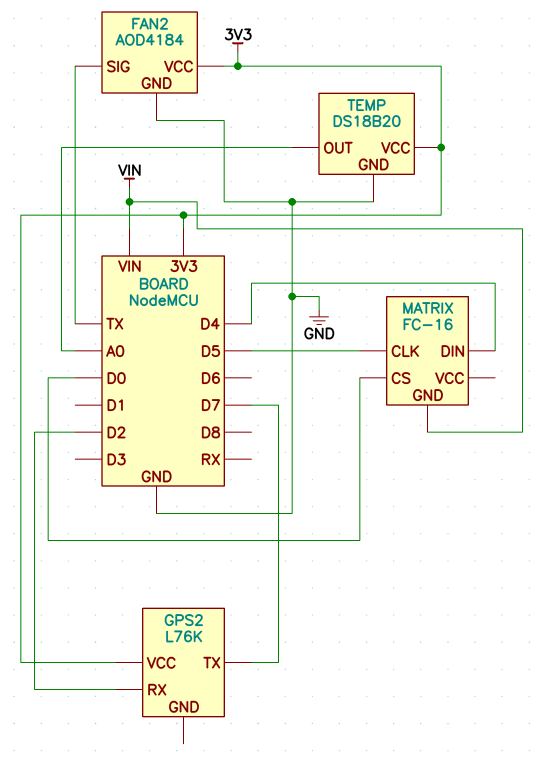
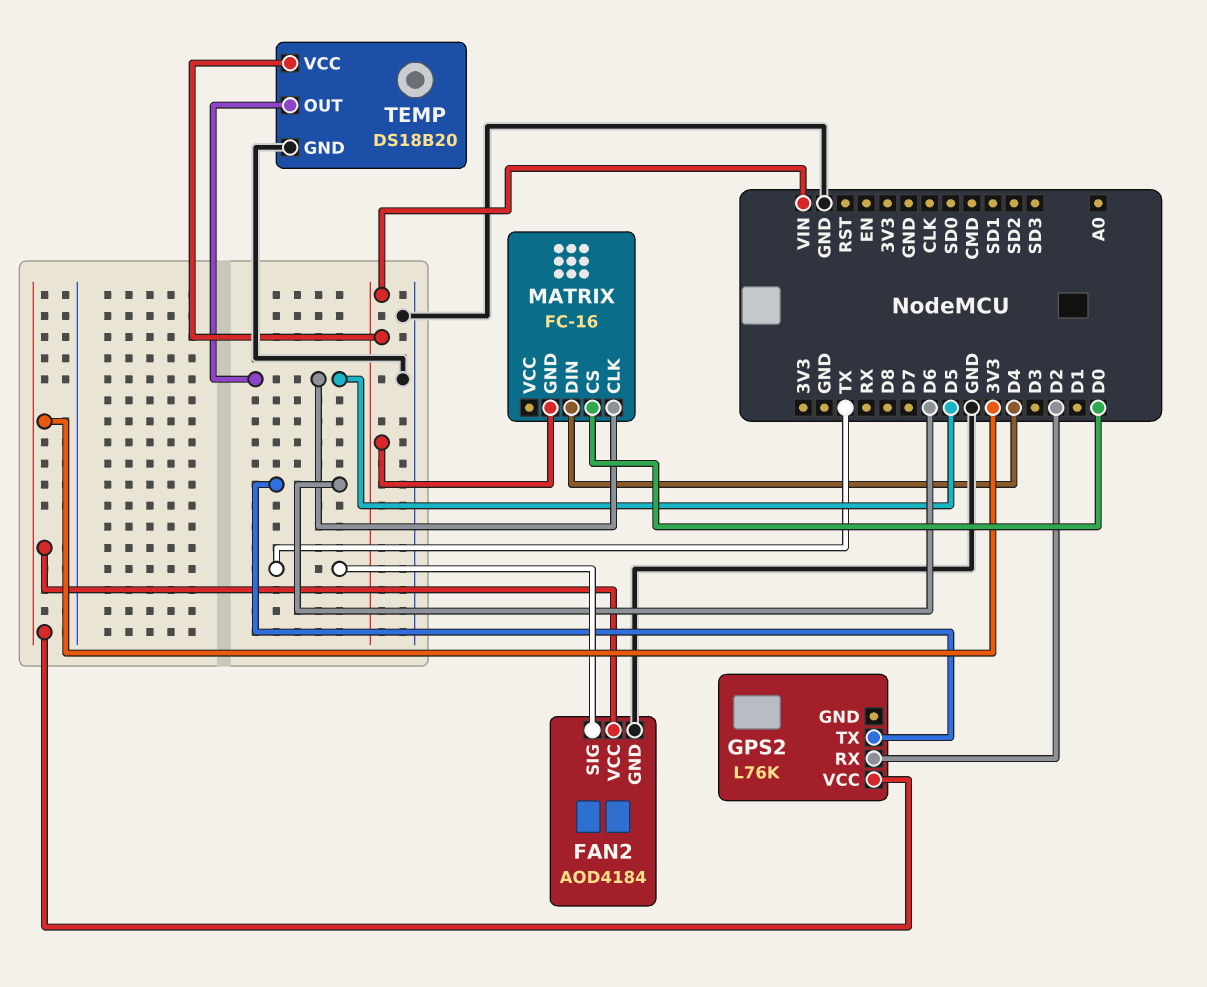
GPS2 pin TX: D7 -> D6
TEMP pin OUT: A0 -> D5
TEMP pin VCC: 3V3 -> VIN

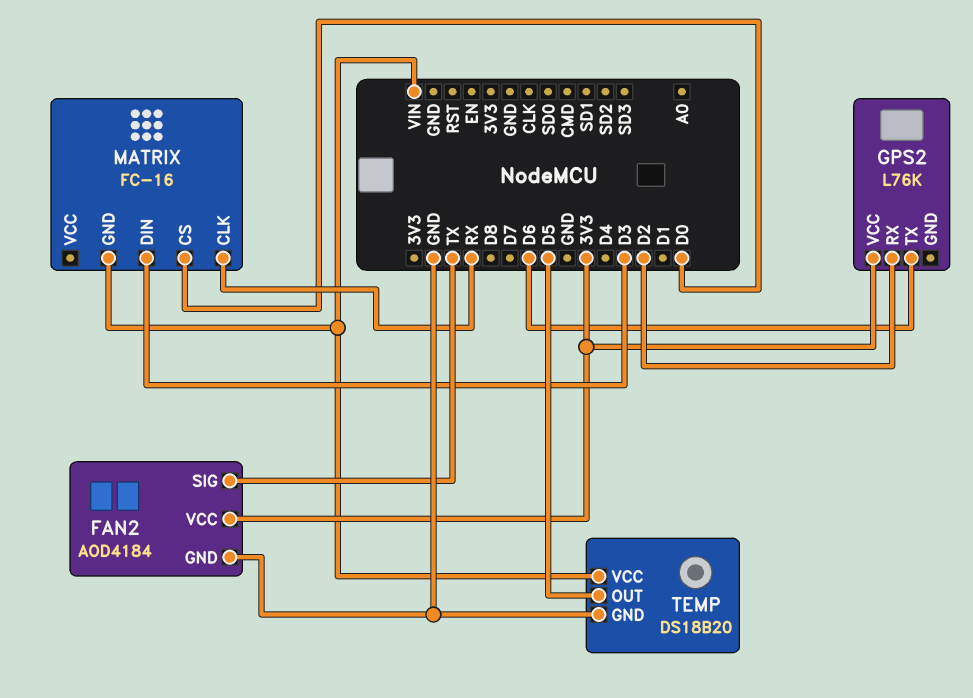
MATRIX pin CLK: D5 -> RX
MATRIX pin DIN: D4 -> D3

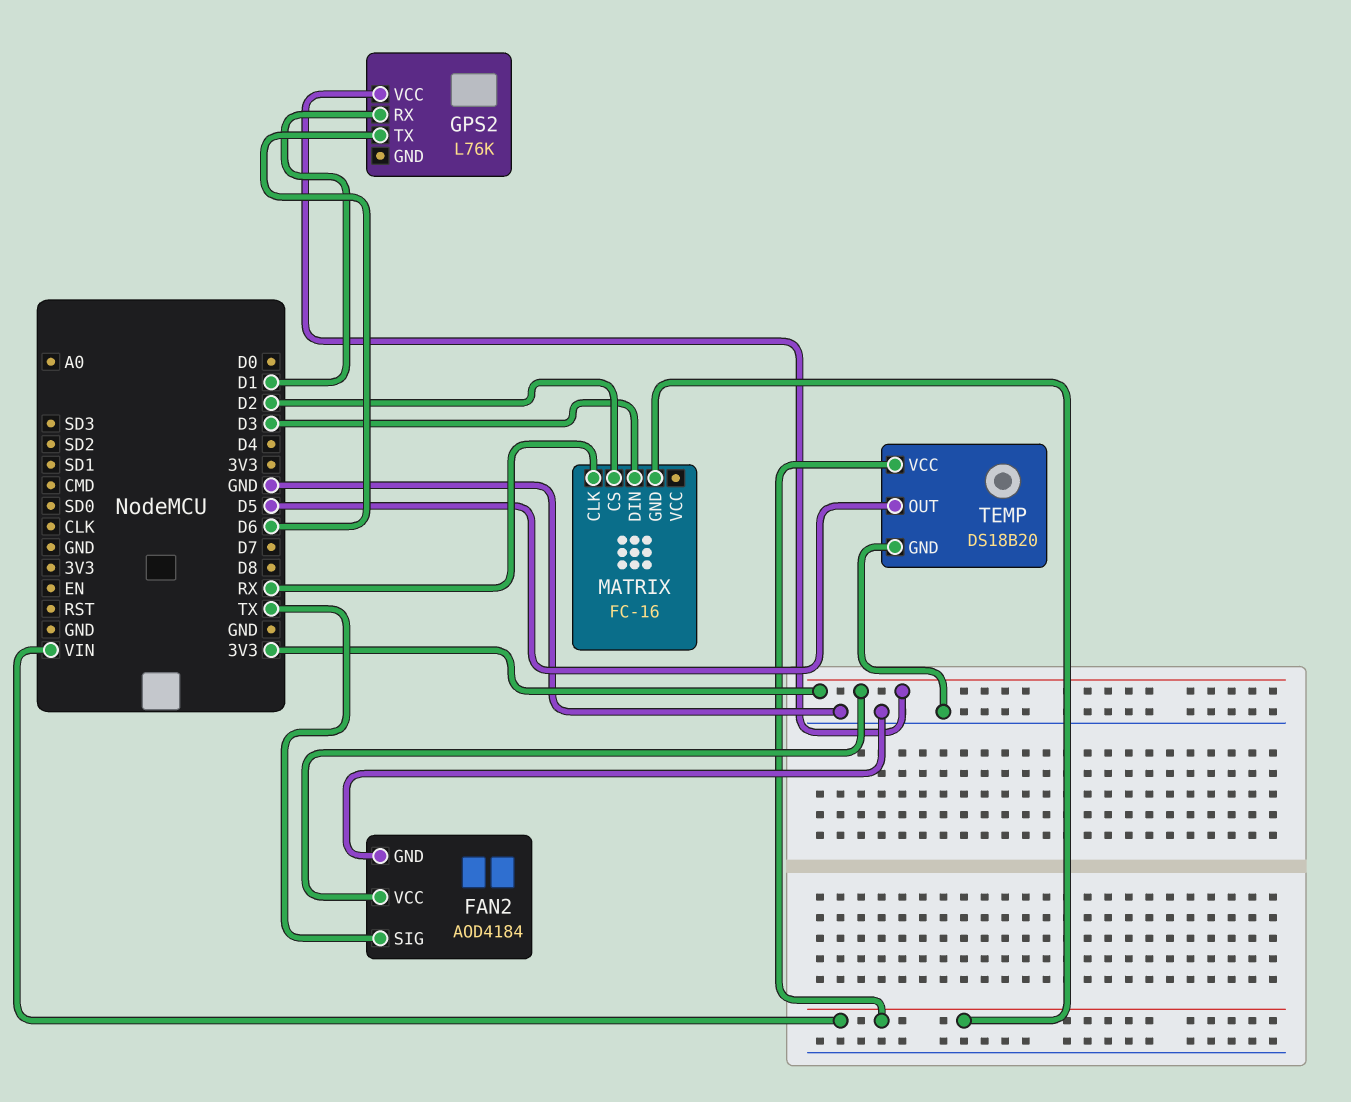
GPS2 pin RX: D2 -> D1
MATRIX pin CS: D0 -> D2

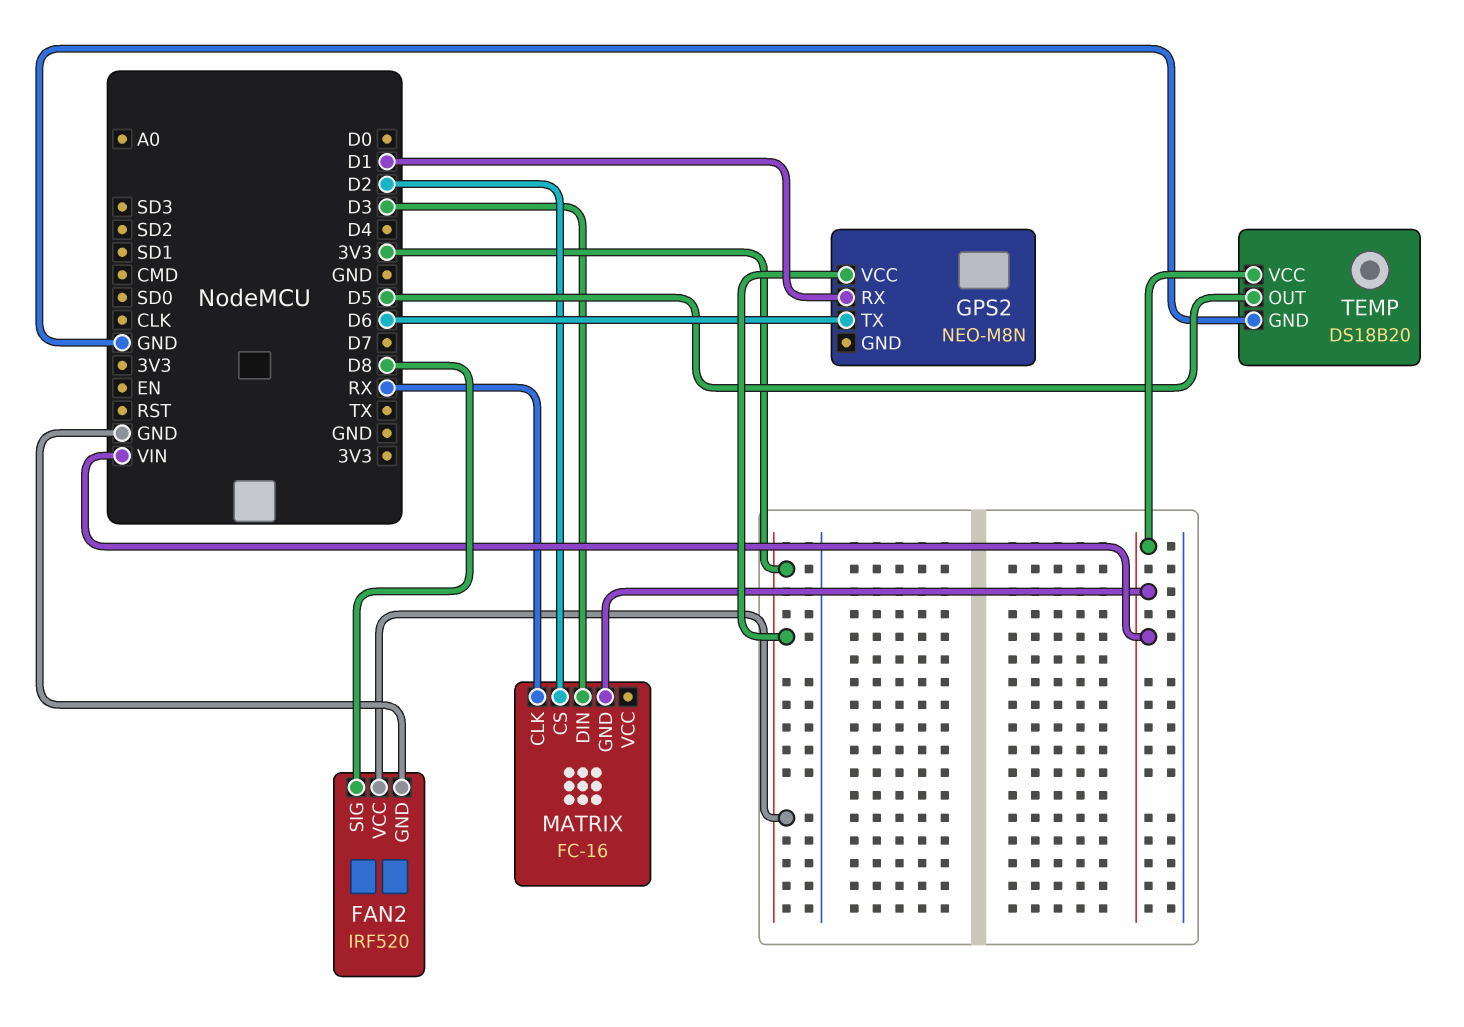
FAN2: AOD4184 -> IRF520
FAN2 pin SIG: TX -> D8
GPS2: L76K -> NEO-M8N

